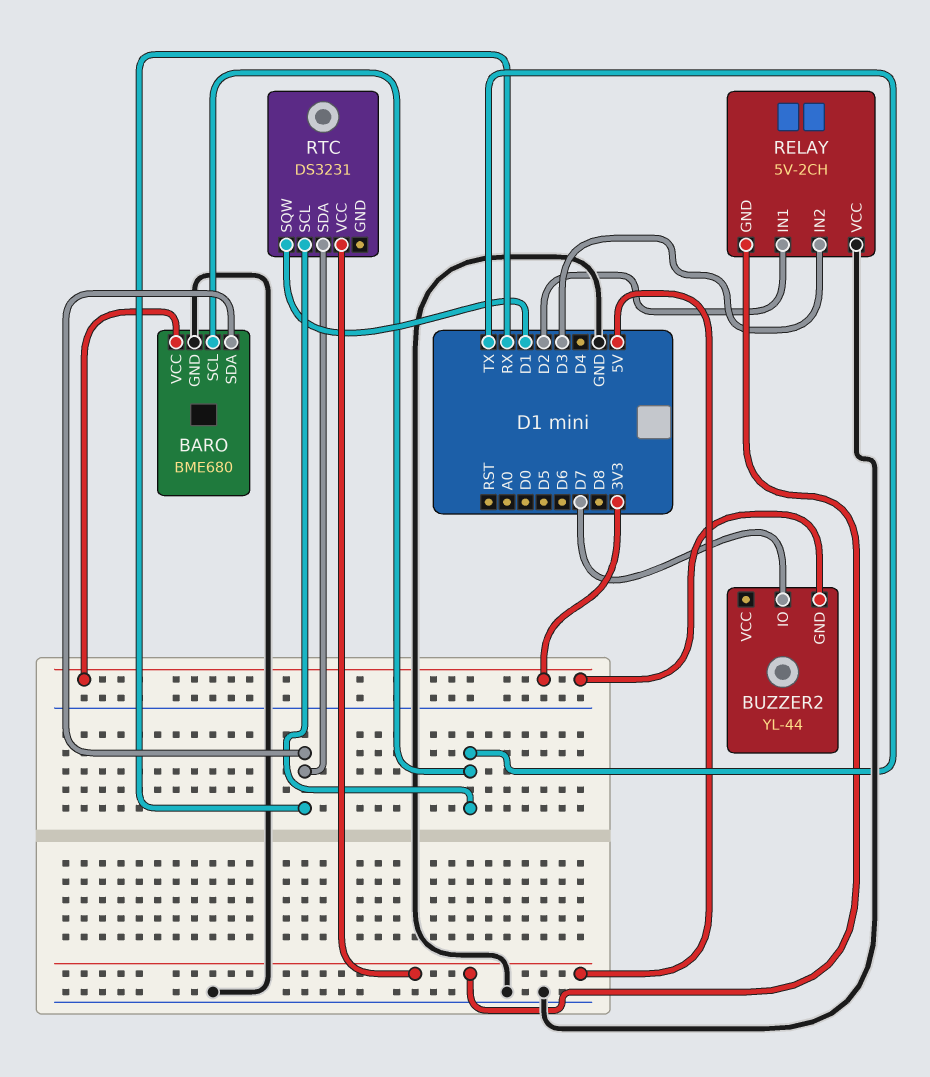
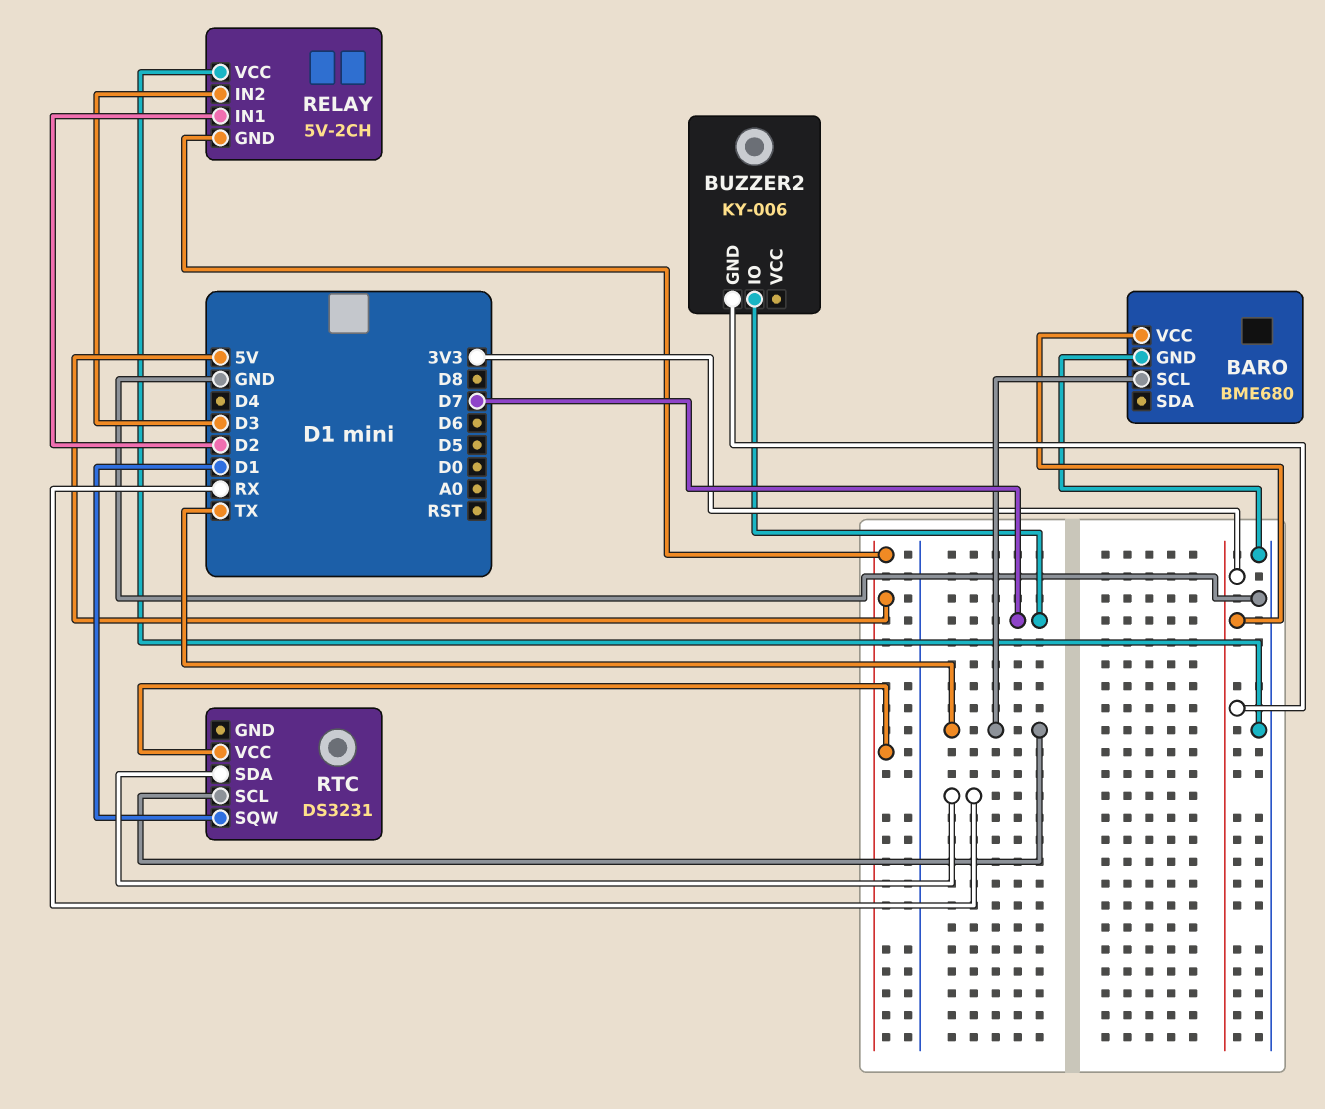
BARO pin SDA: RX -> none
BUZZER2: YL-44 -> KY-006

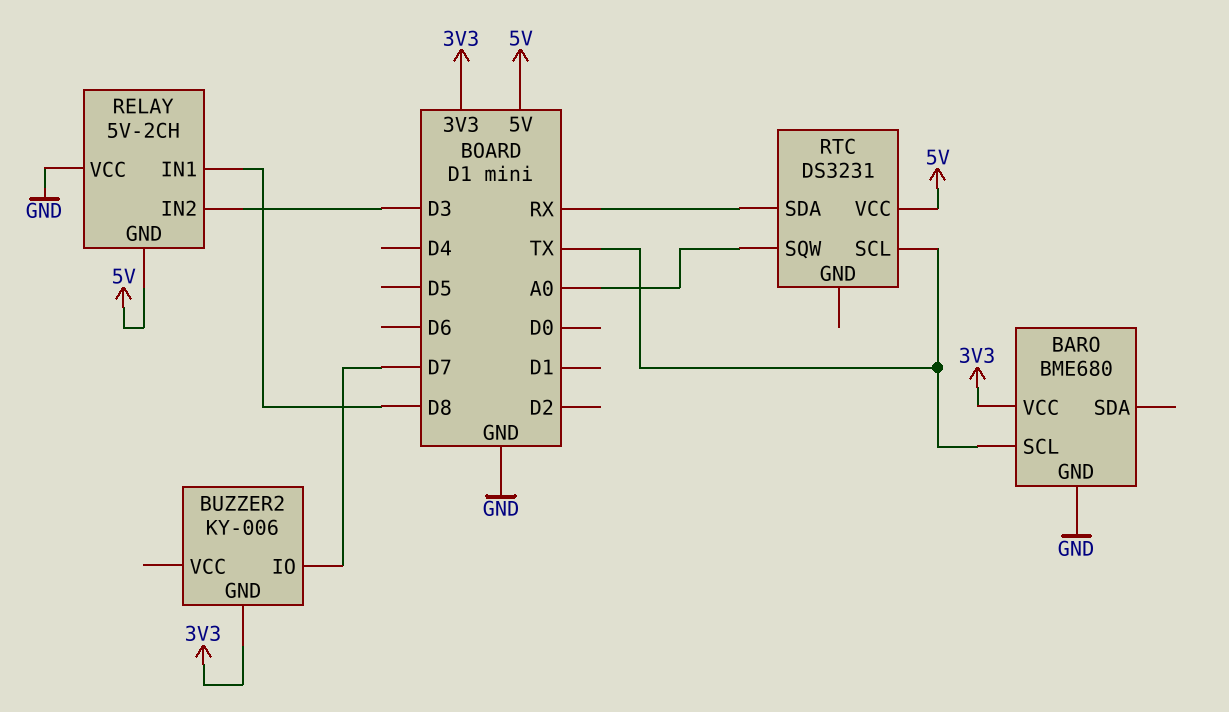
RELAY pin IN1: D2 -> D8
RTC pin SQW: D1 -> A0

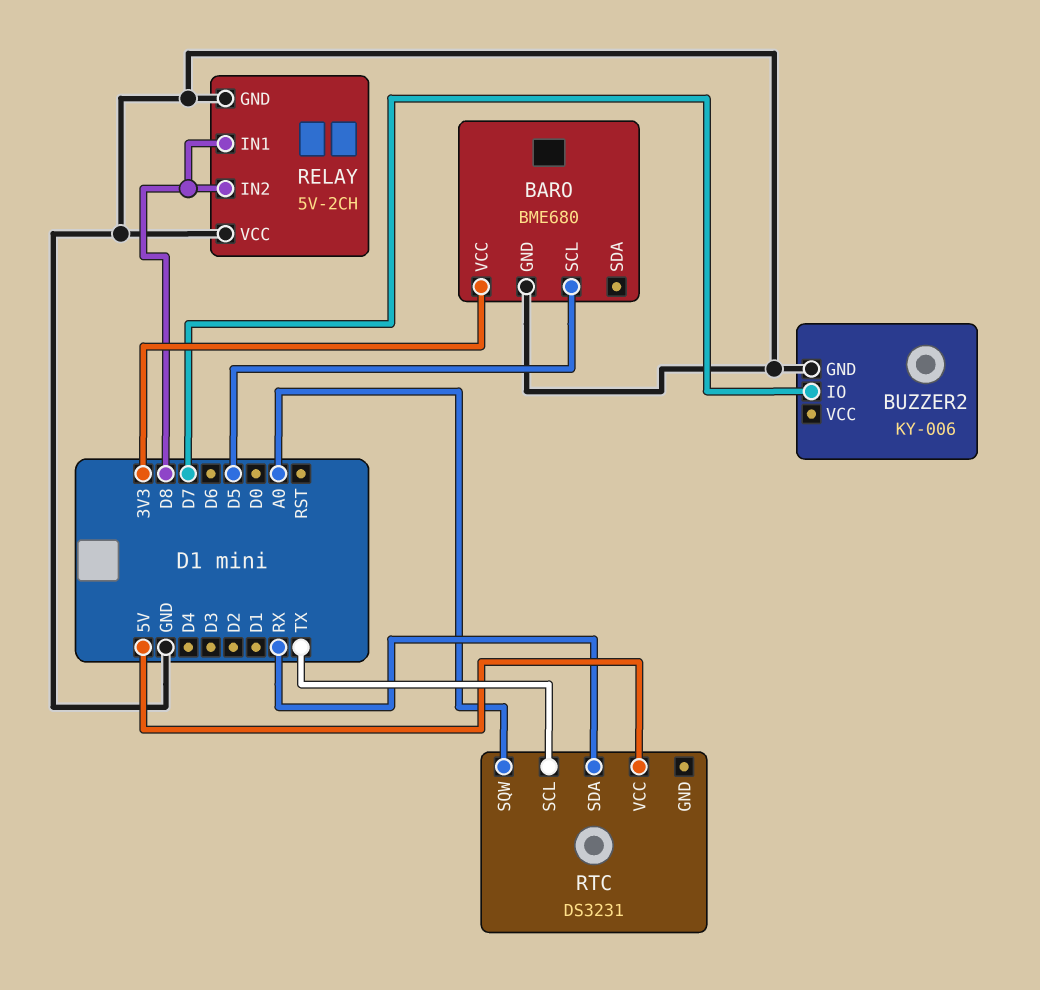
BARO pin SCL: TX -> D5
BUZZER2 pin GND: 3V3 -> GND
RELAY pin GND: 5V -> GND
RELAY pin IN2: D3 -> D8

